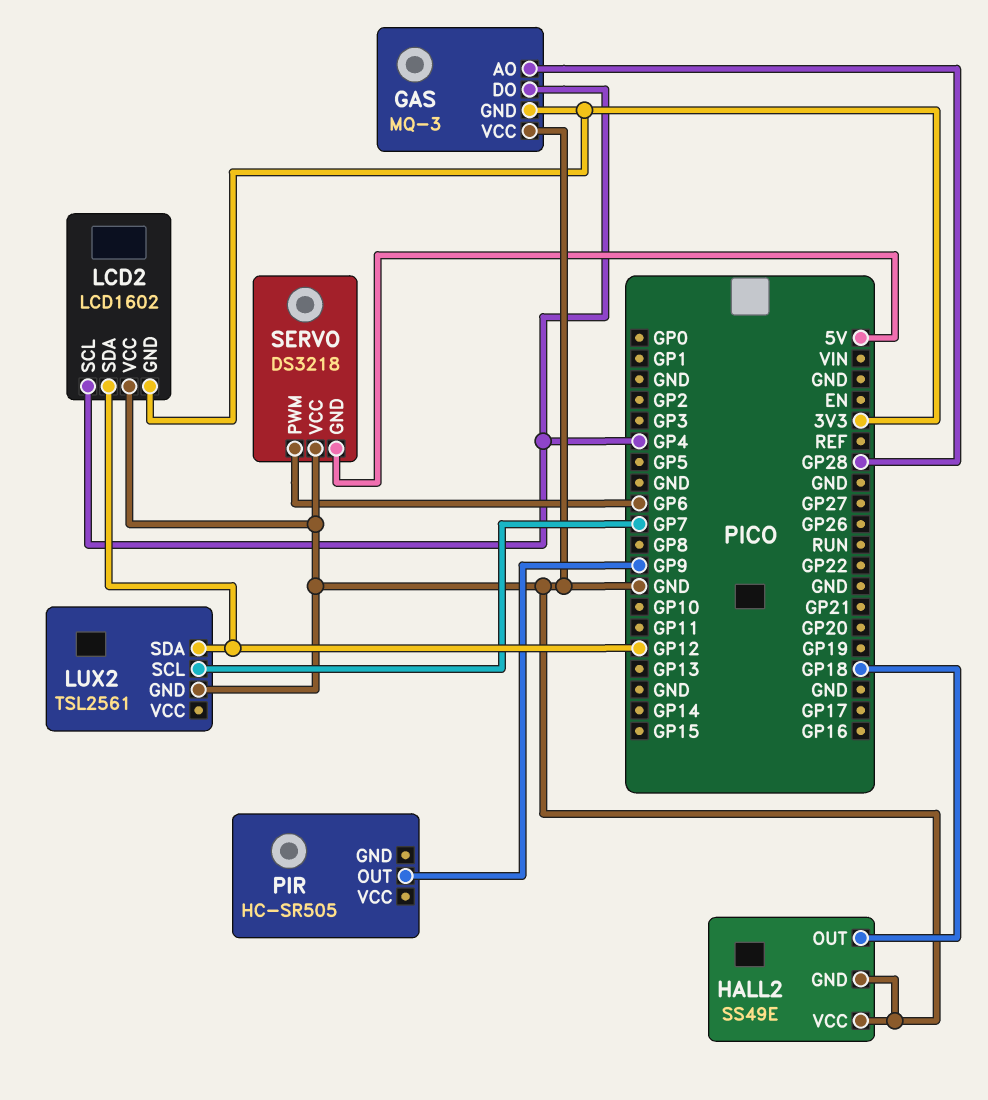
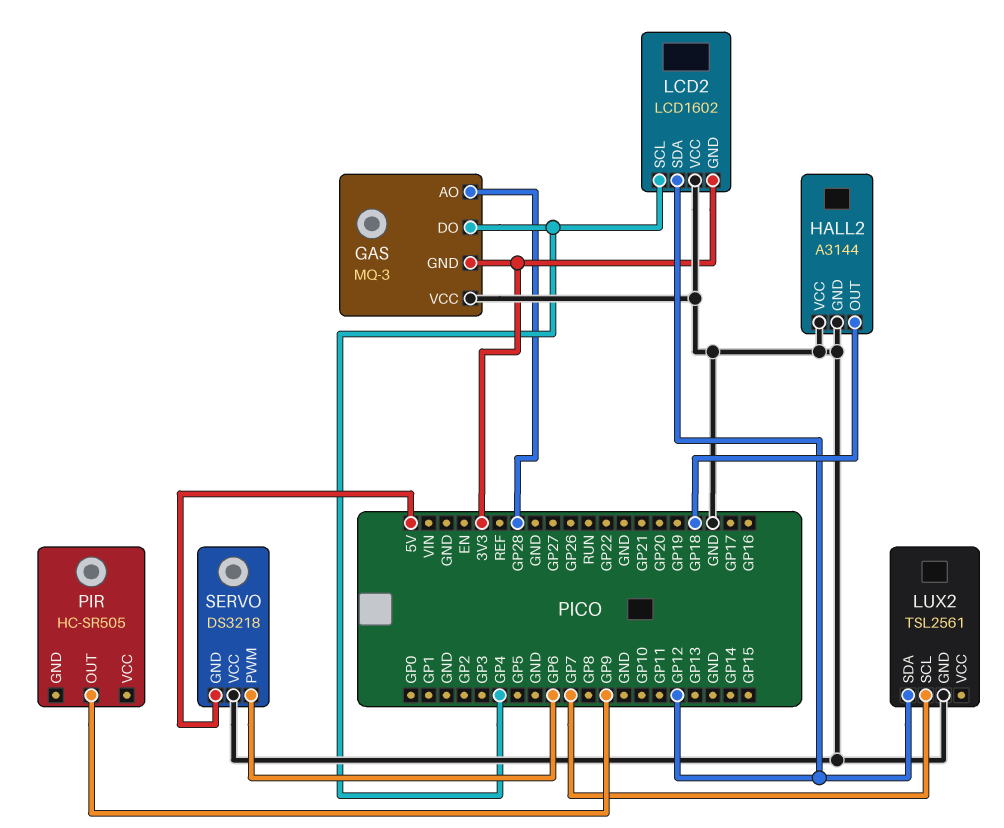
HALL2: SS49E -> A3144

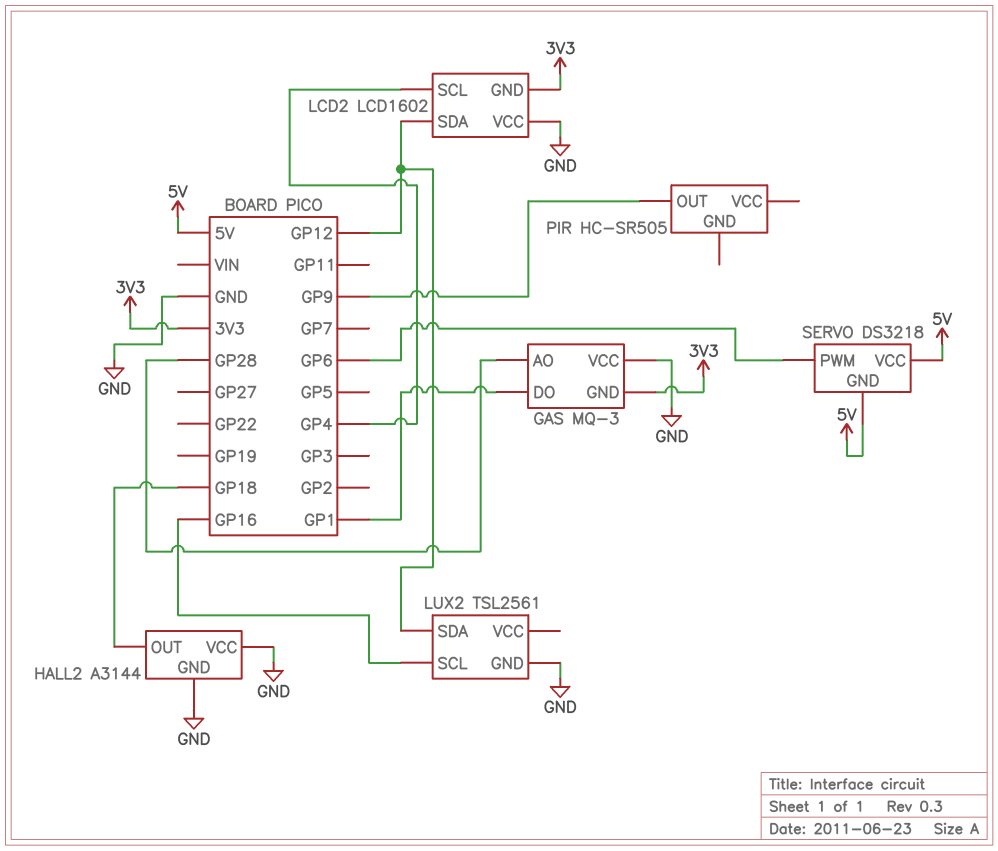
GAS pin DO: GP4 -> GP1
LUX2 pin SCL: GP7 -> GP16
SERVO pin VCC: GND -> 5V

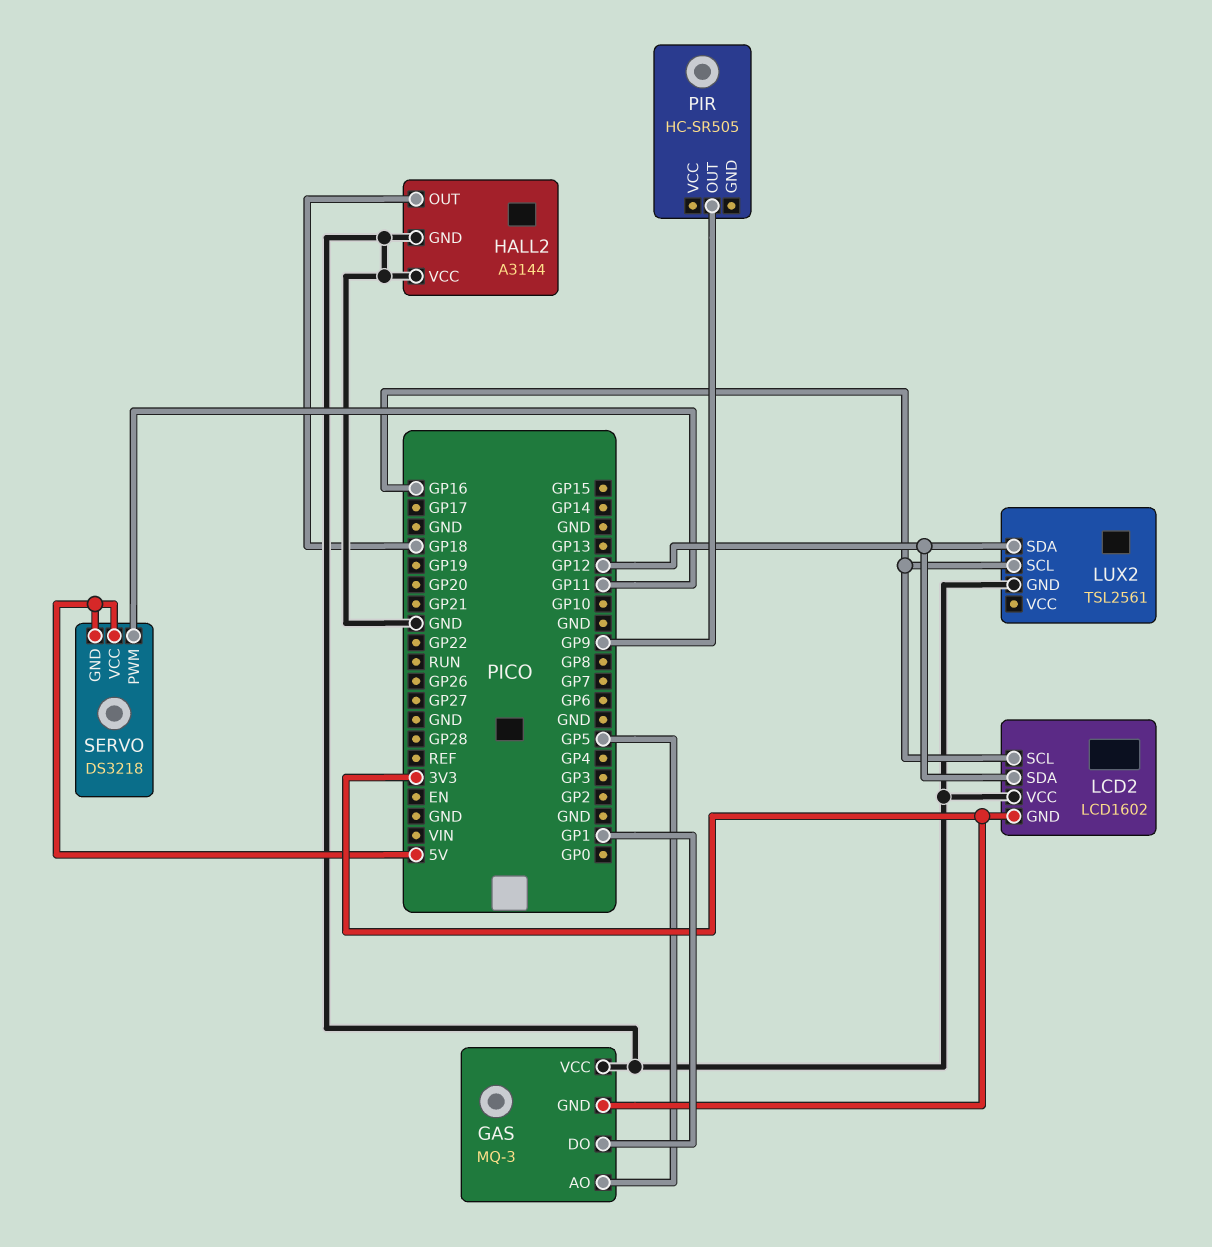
GAS pin AO: GP28 -> GP5
LCD2 pin SCL: GP4 -> GP16
SERVO pin PWM: GP6 -> GP11

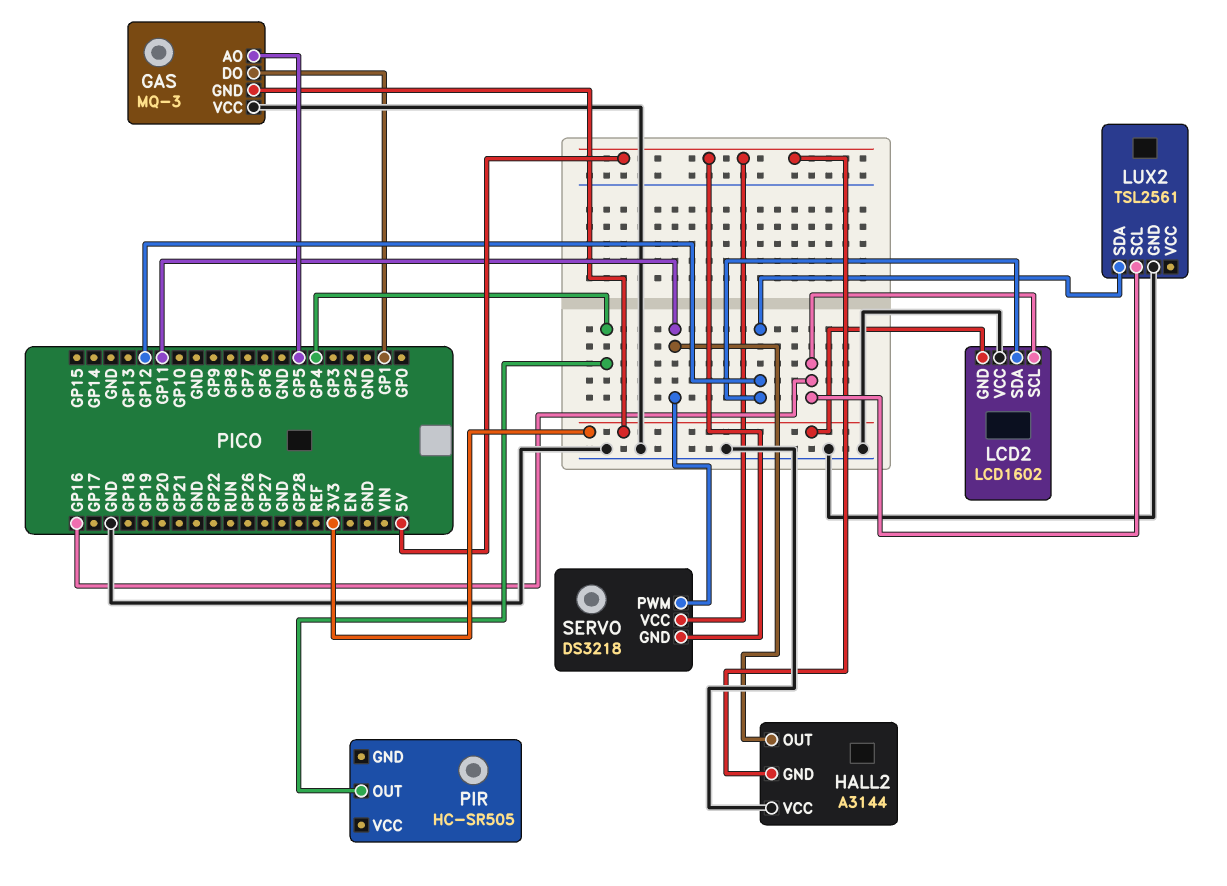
HALL2 pin GND: GND -> 5V
HALL2 pin OUT: GP18 -> GP11
PIR pin OUT: GP9 -> GP4

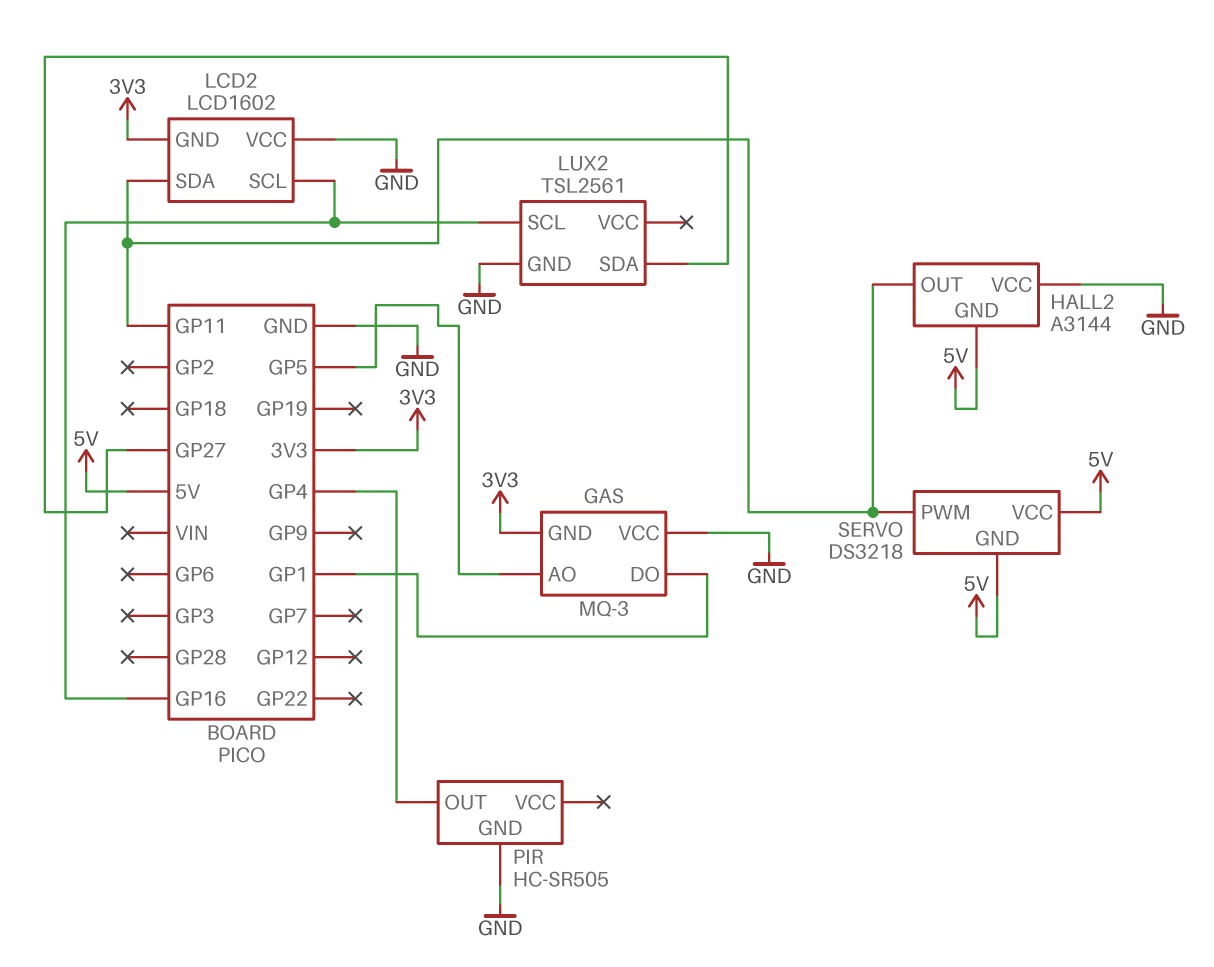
LCD2 pin SDA: GP12 -> GP11
LUX2 pin SDA: GP12 -> GP27
PIR pin GND: none -> GND

